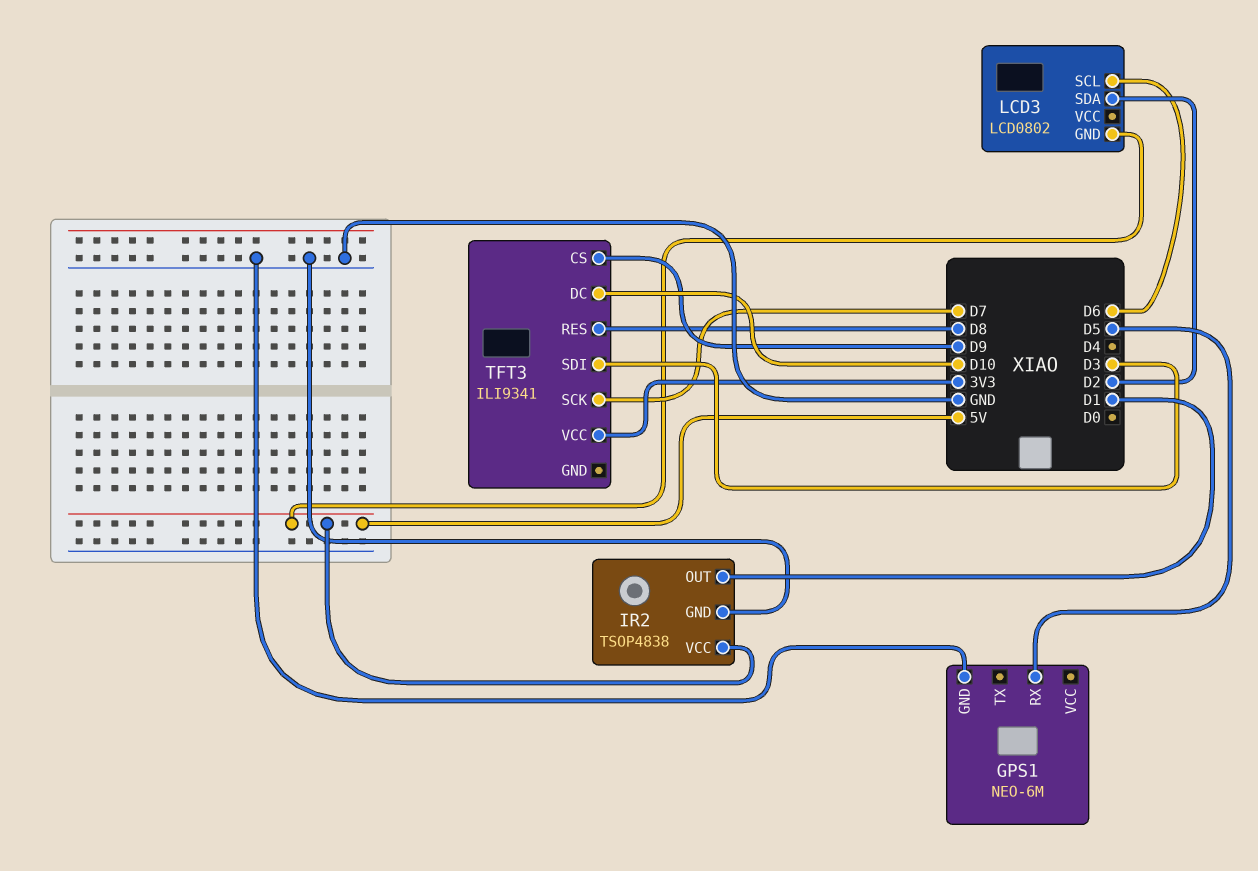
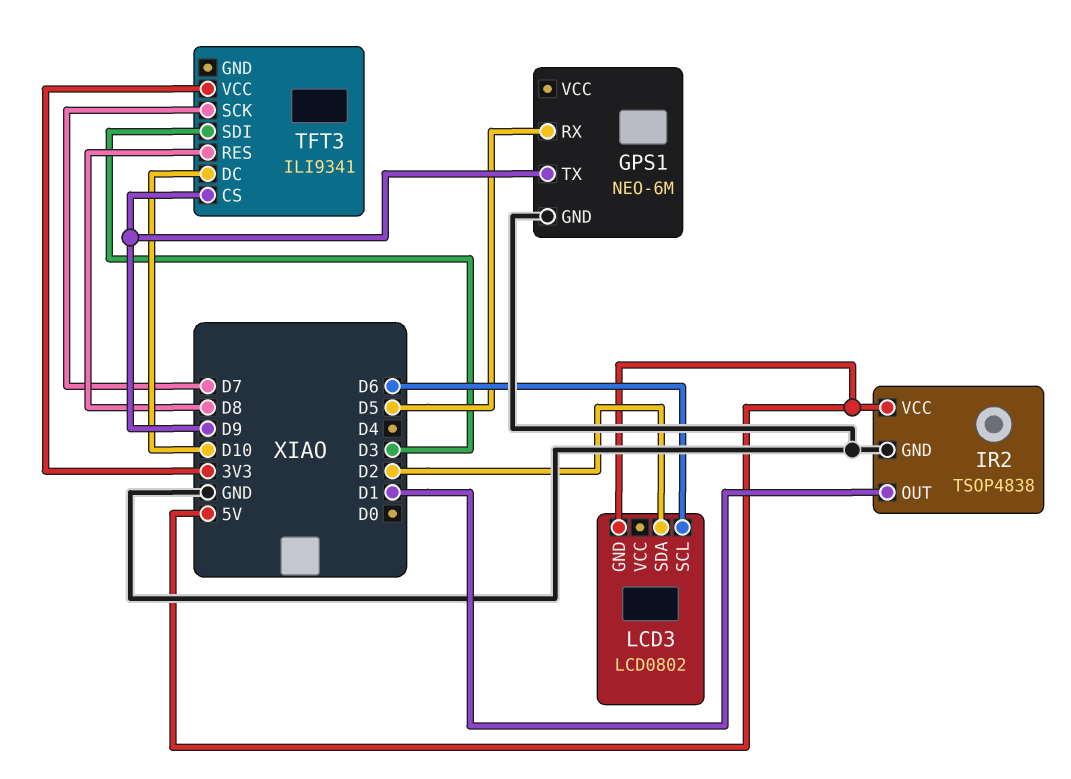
GPS1 pin TX: none -> D9

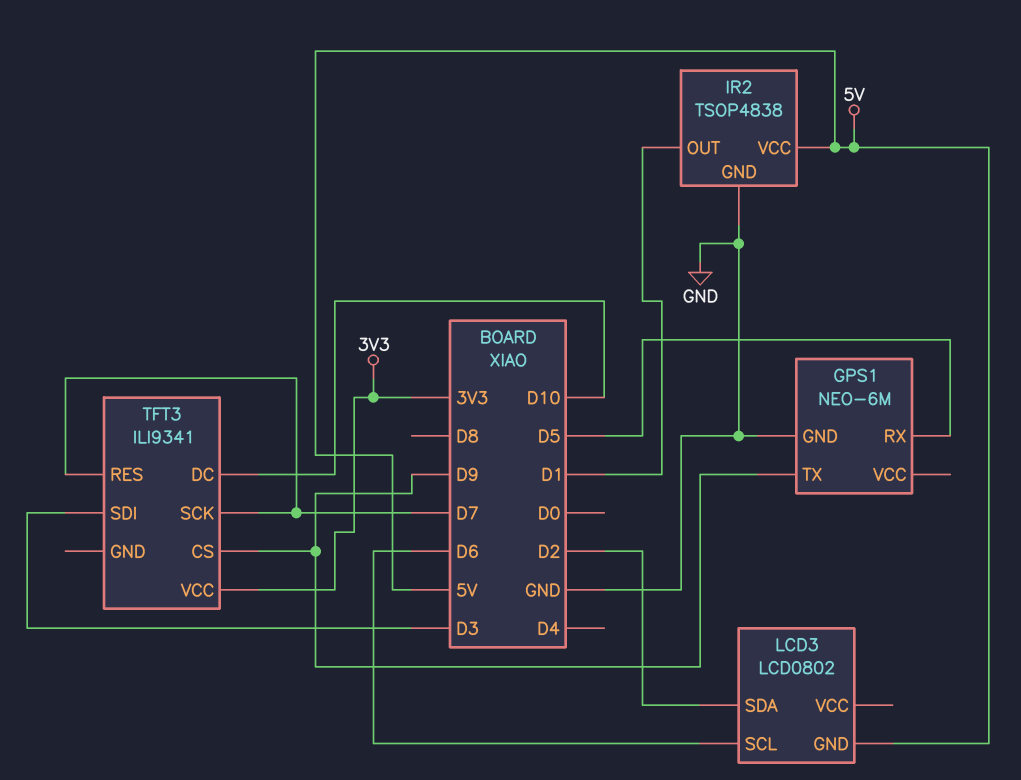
TFT3 pin RES: D8 -> D7

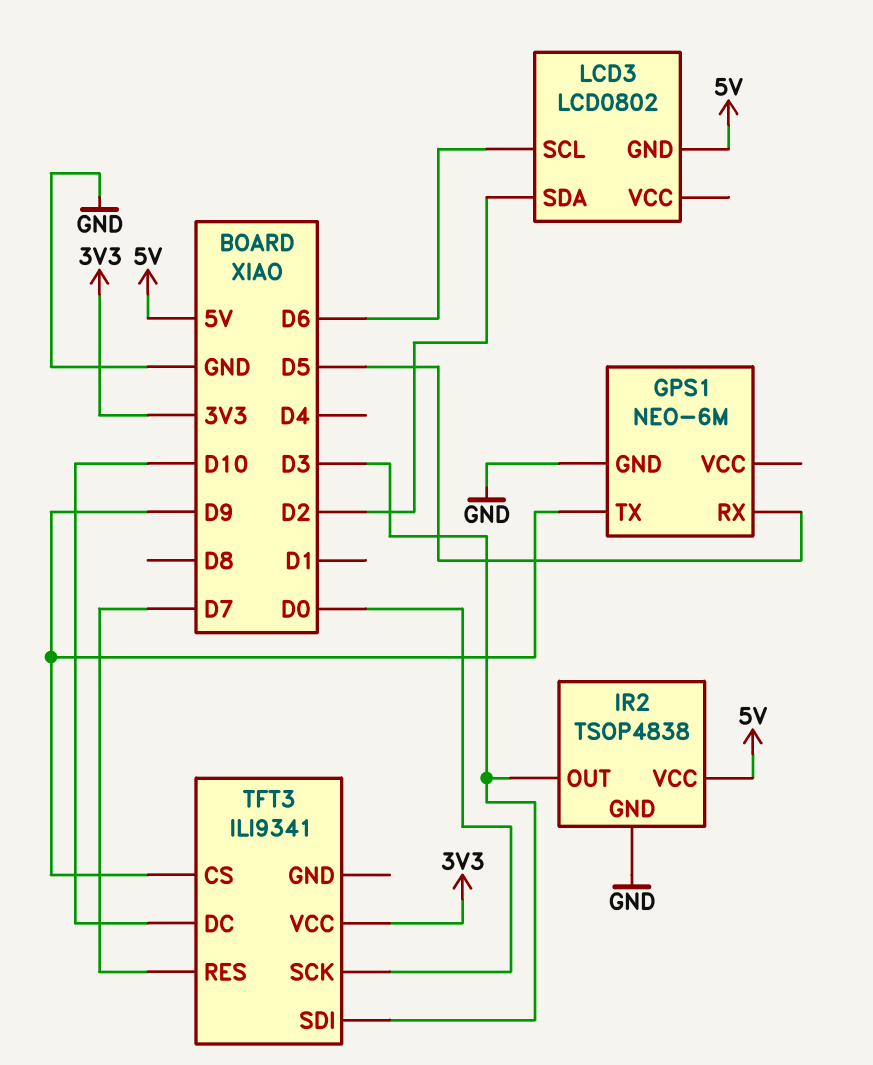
IR2 pin OUT: D1 -> D3
TFT3 pin SCK: D7 -> D0

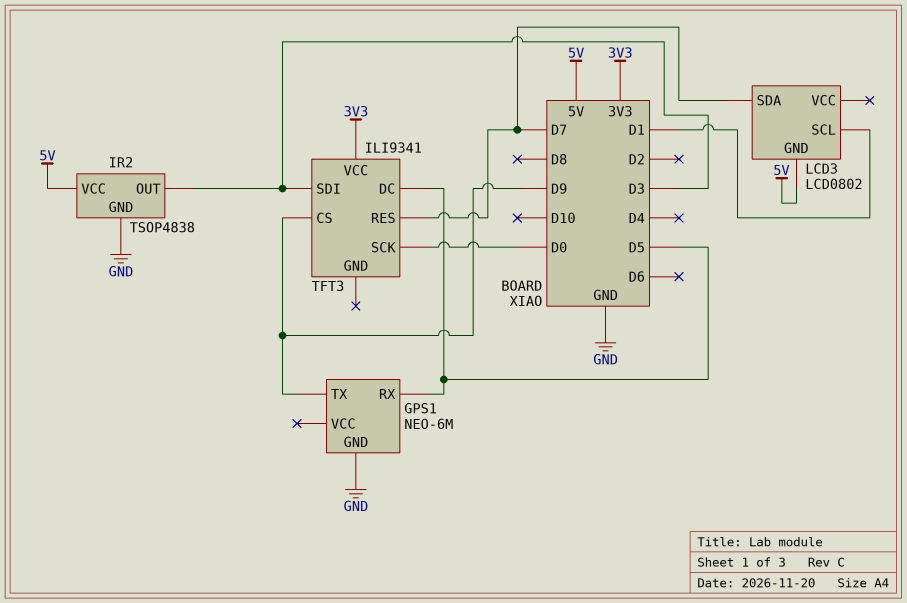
LCD3 pin SCL: D6 -> D1
LCD3 pin SDA: D2 -> D7
TFT3 pin DC: D10 -> D5

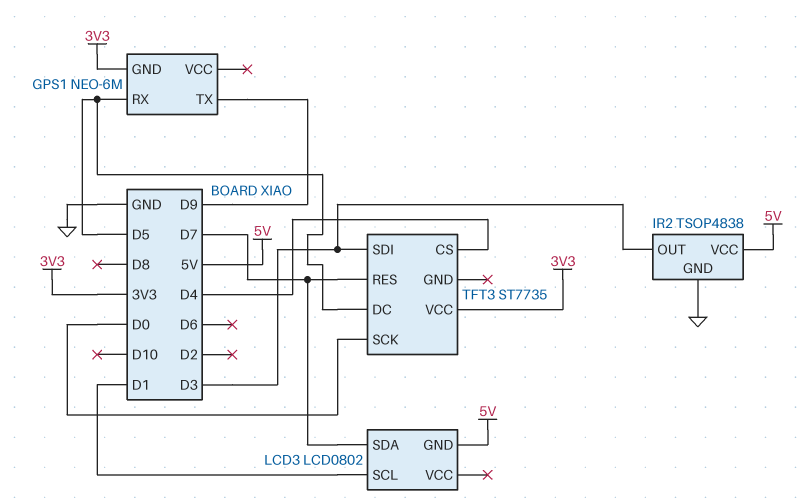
GPS1 pin GND: GND -> 3V3
TFT3: ILI9341 -> ST7735
TFT3 pin CS: D9 -> D4

